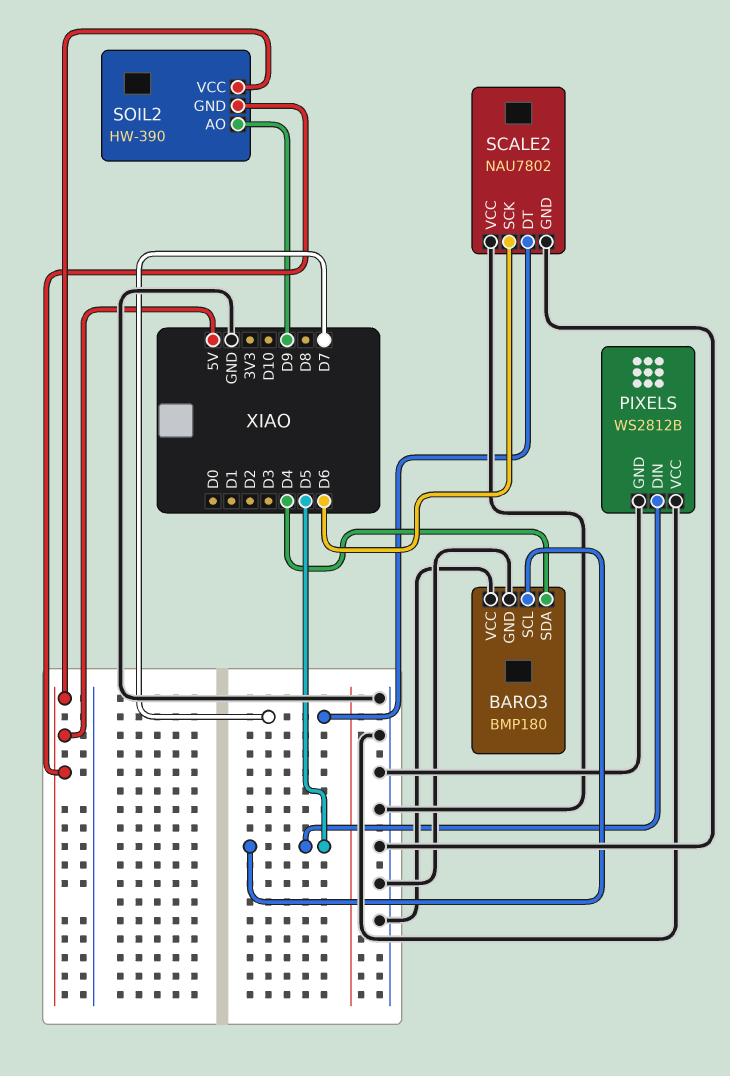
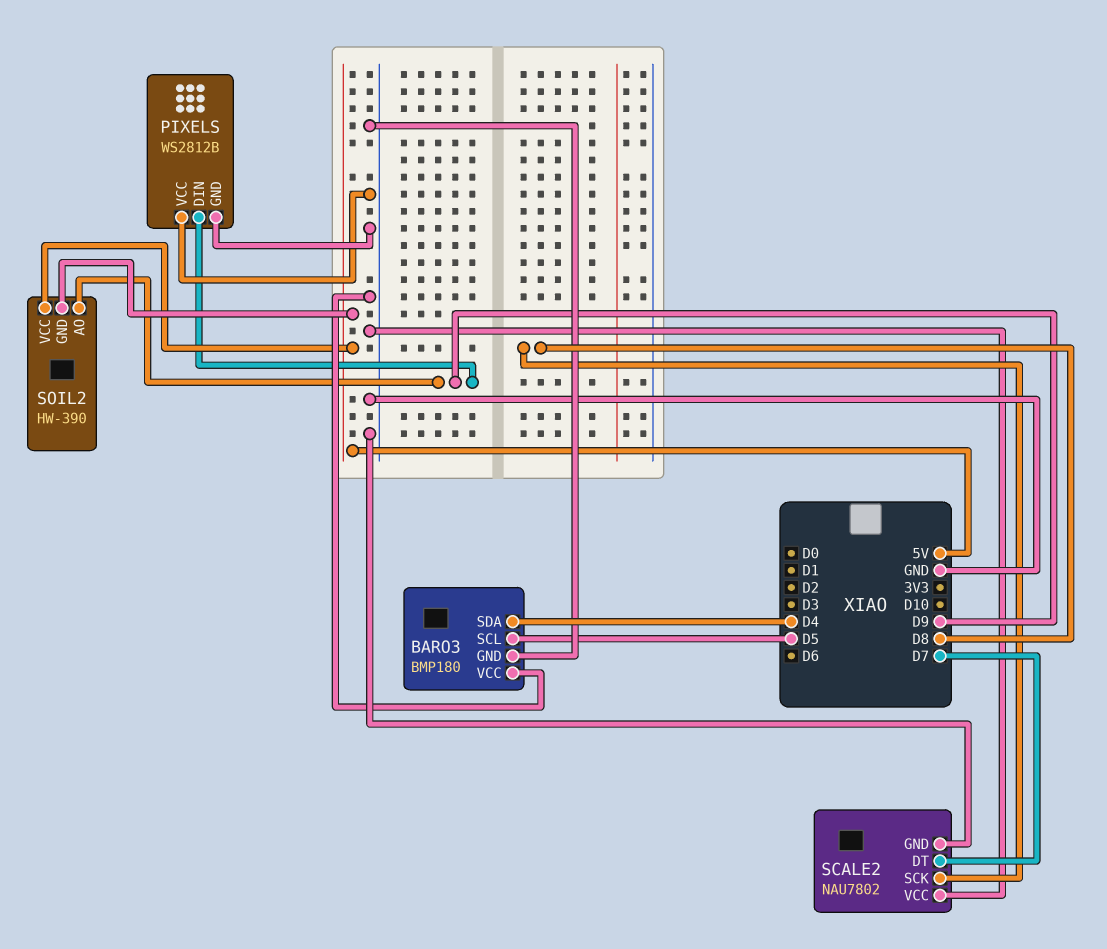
PIXELS pin DIN: D5 -> D9
SCALE2 pin SCK: D6 -> D8

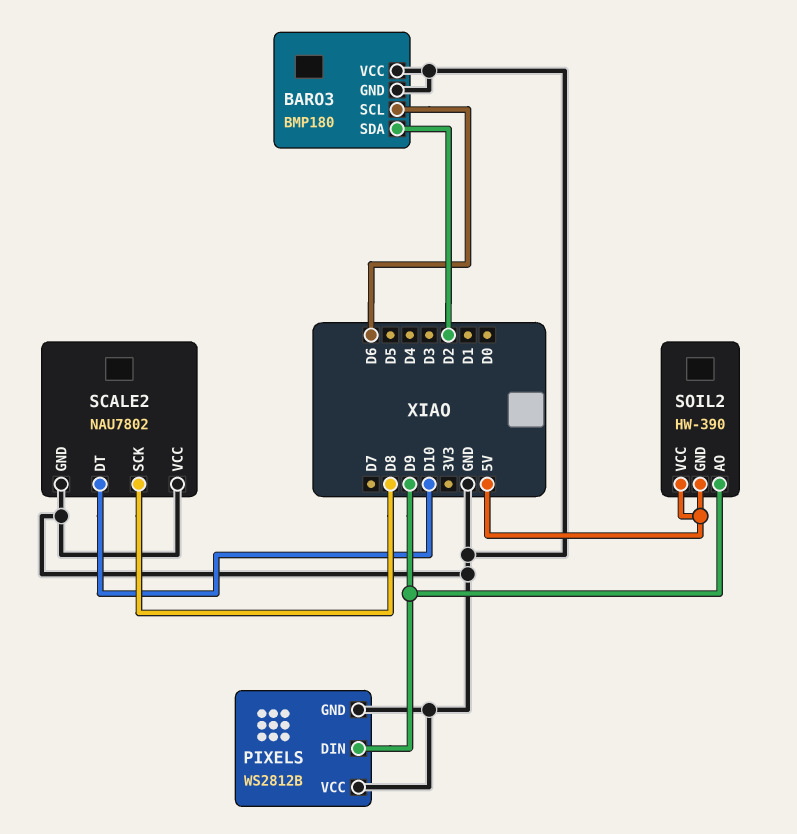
BARO3 pin SCL: D5 -> D6
BARO3 pin SDA: D4 -> D2
SCALE2 pin DT: D7 -> D10

